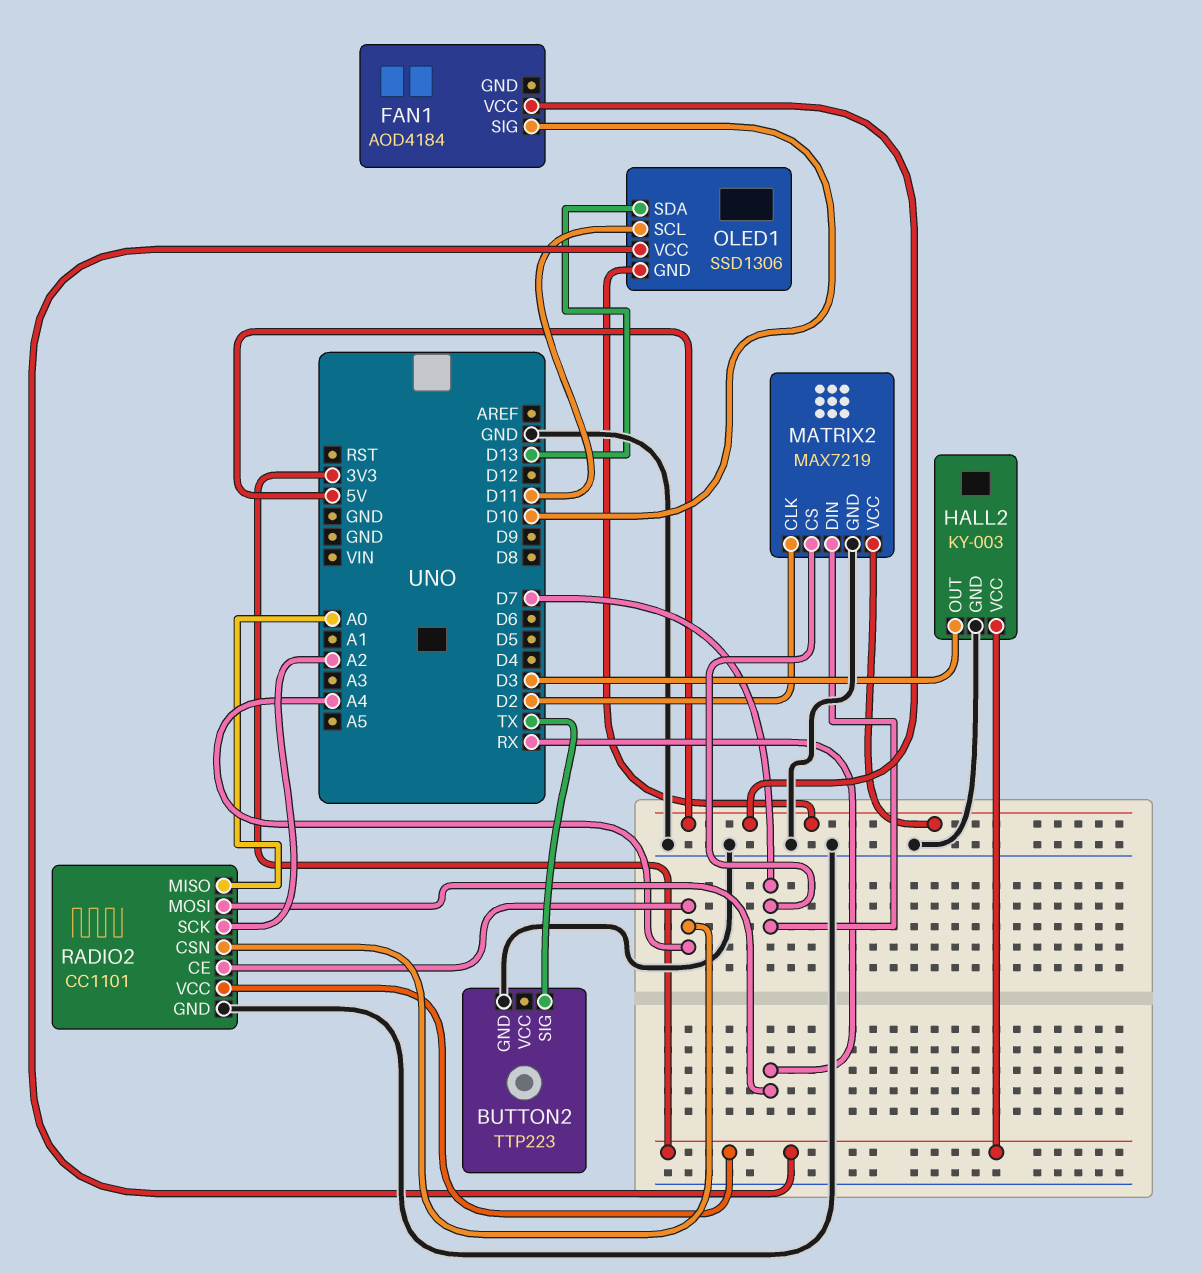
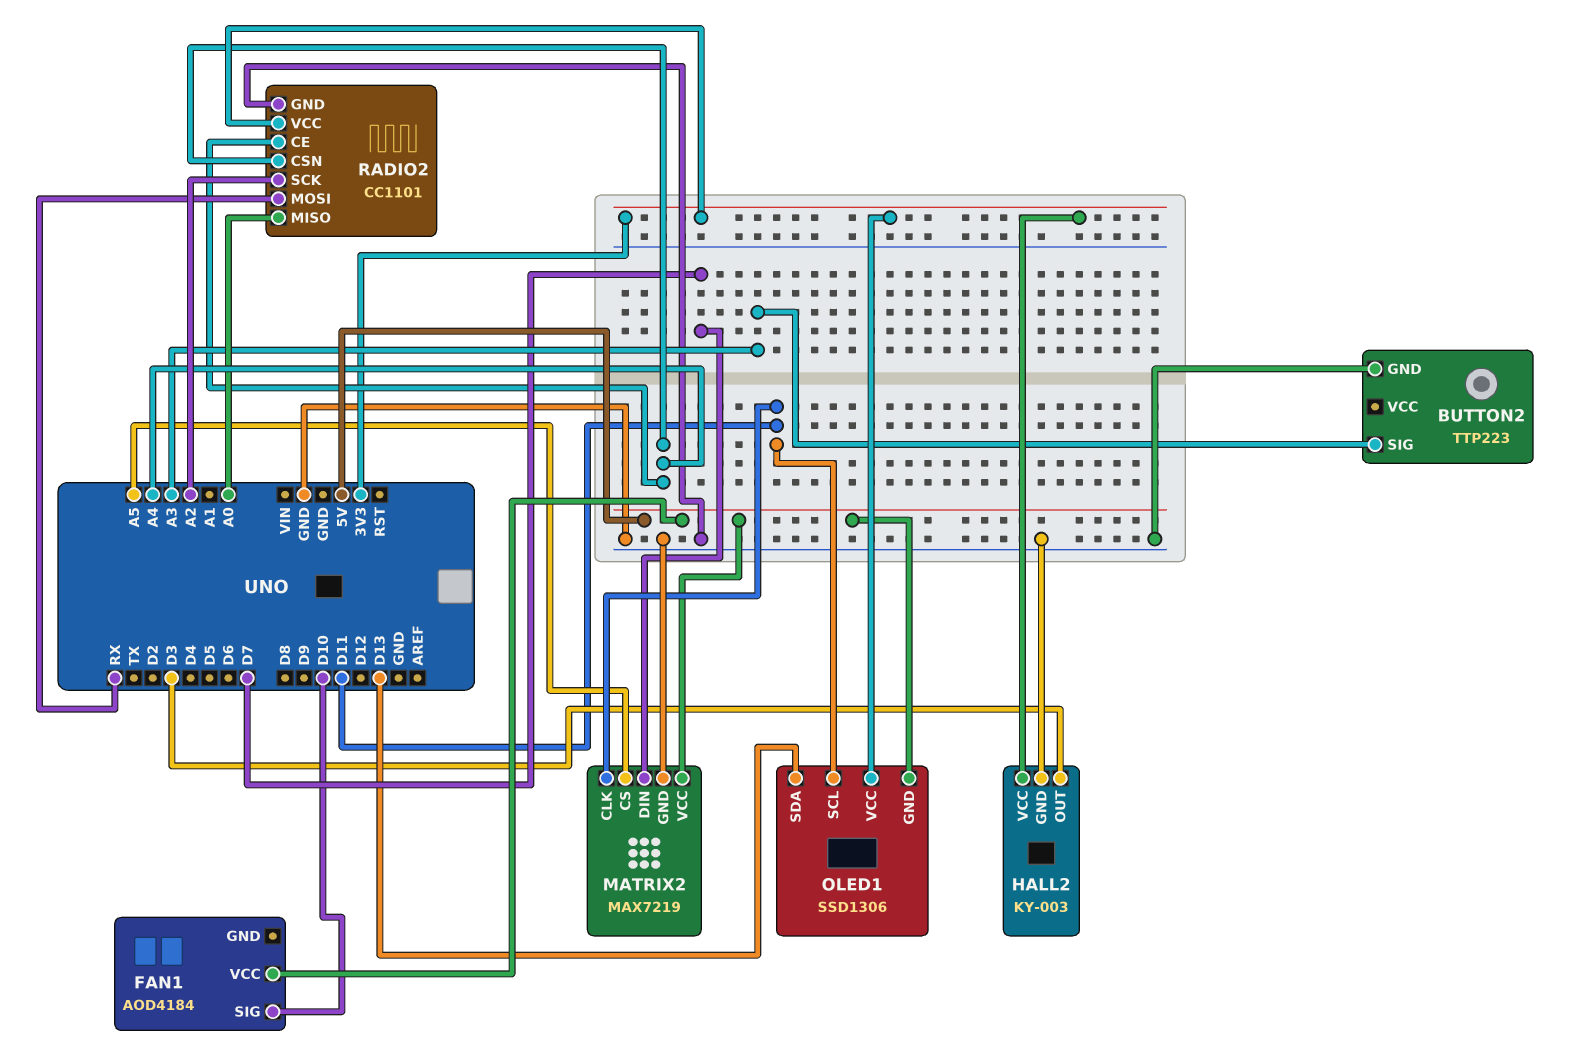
BUTTON2 pin SIG: TX -> A3
MATRIX2 pin CLK: D2 -> D11
MATRIX2 pin CS: D7 -> A5

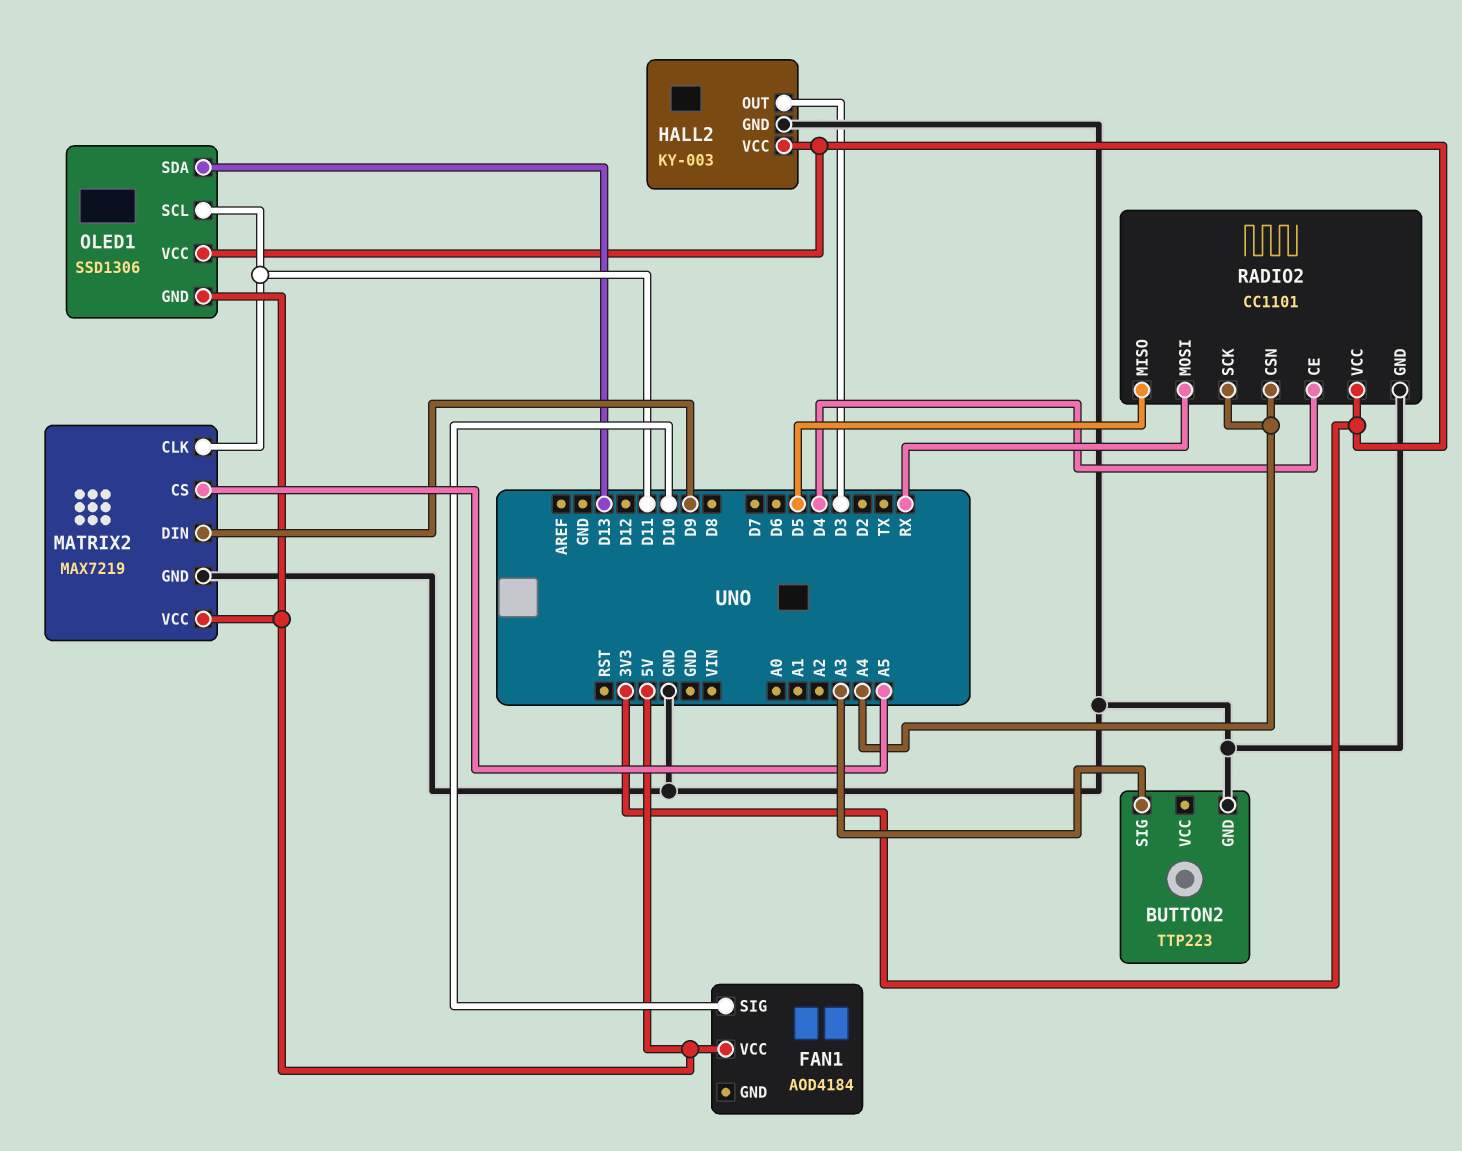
MATRIX2 pin DIN: D7 -> D9
RADIO2 pin CE: A4 -> D4
RADIO2 pin MISO: A0 -> D5
RADIO2 pin SCK: A2 -> A4

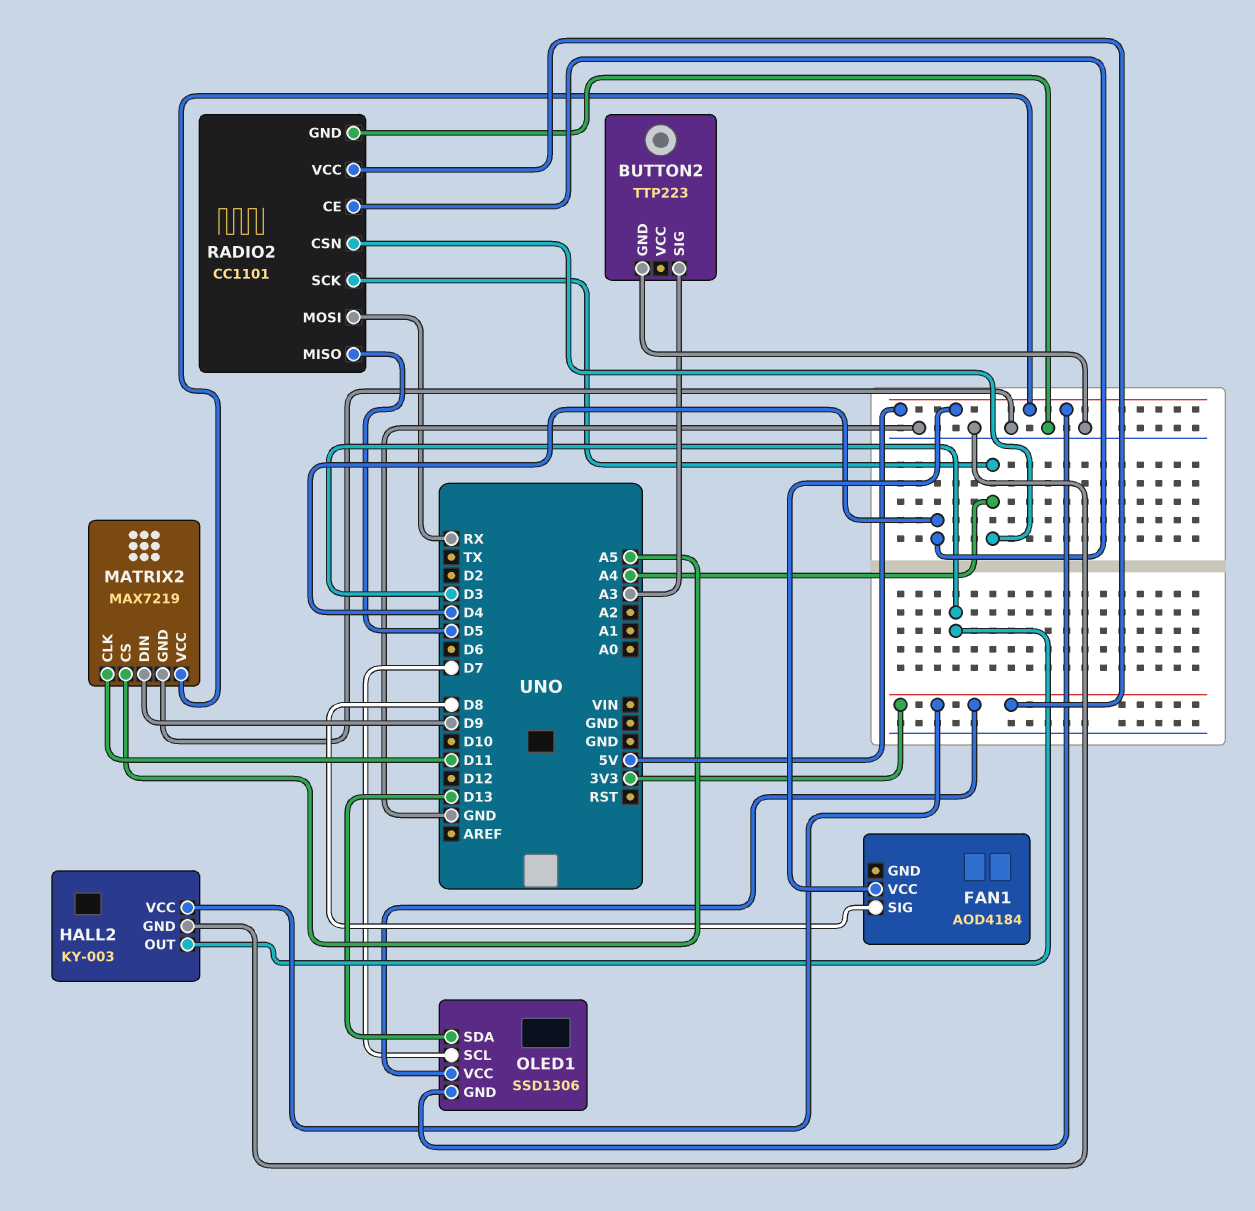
FAN1 pin SIG: D10 -> D8
OLED1 pin SCL: D11 -> D7

